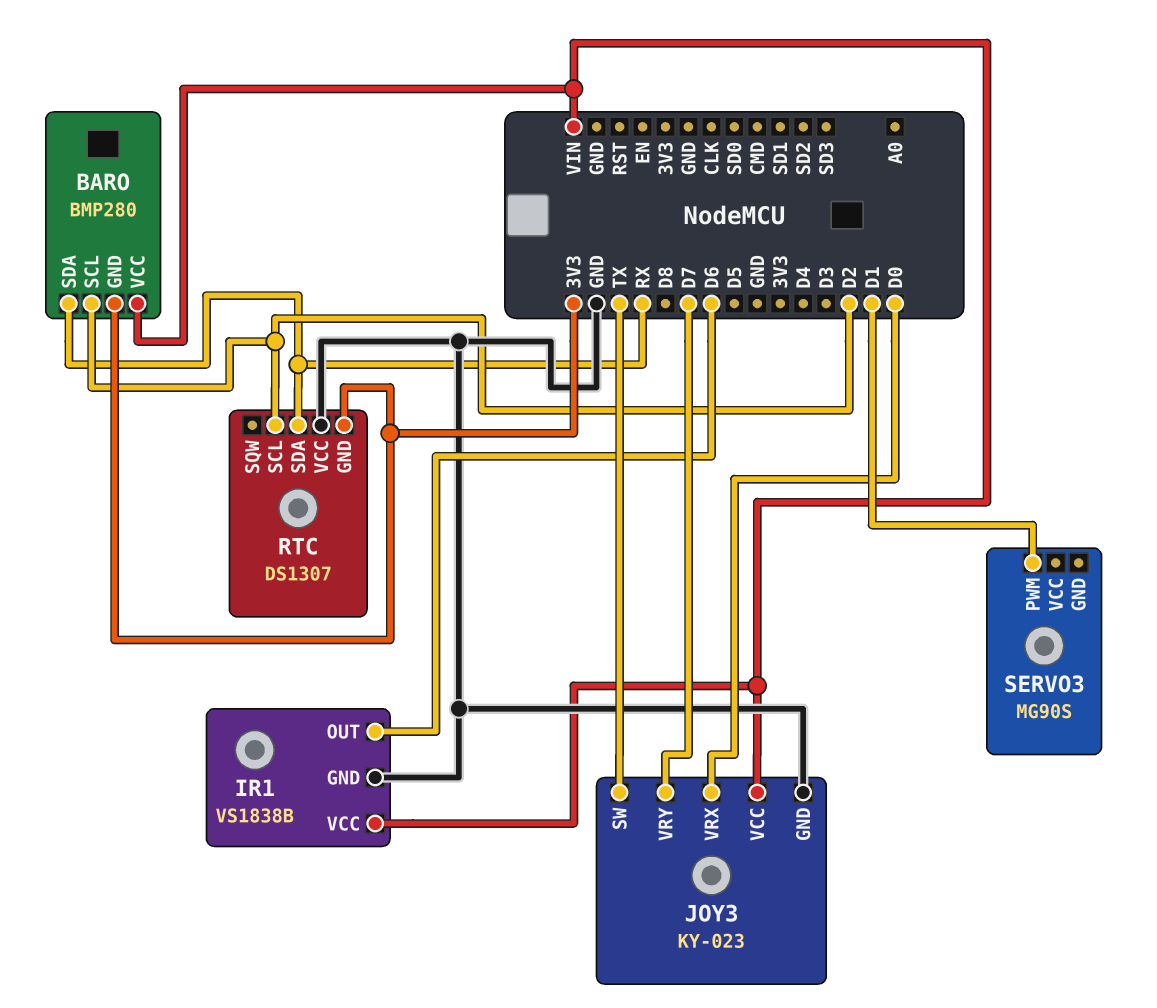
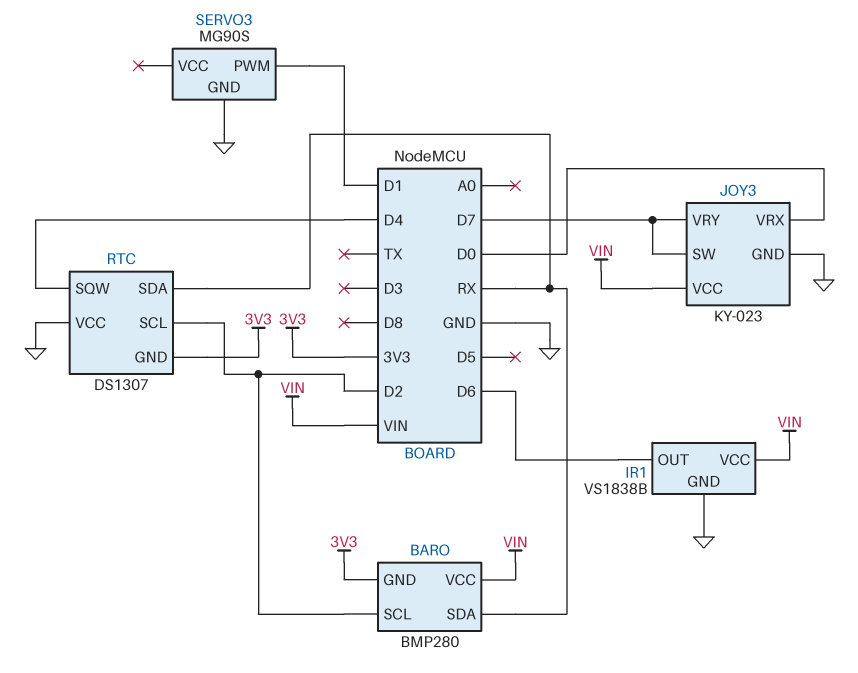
JOY3 pin SW: TX -> D7
RTC pin SQW: none -> D4
SERVO3 pin GND: none -> GND

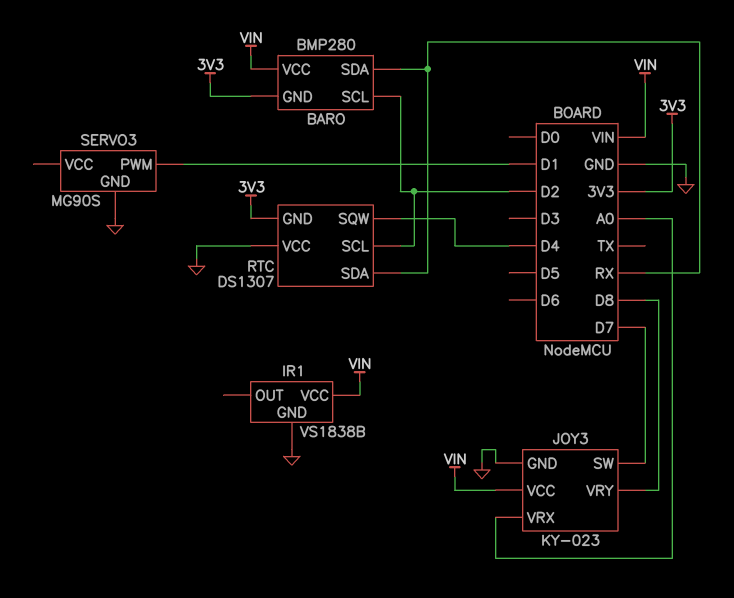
IR1 pin OUT: D6 -> none
JOY3 pin VRX: D0 -> A0
JOY3 pin VRY: D7 -> D8

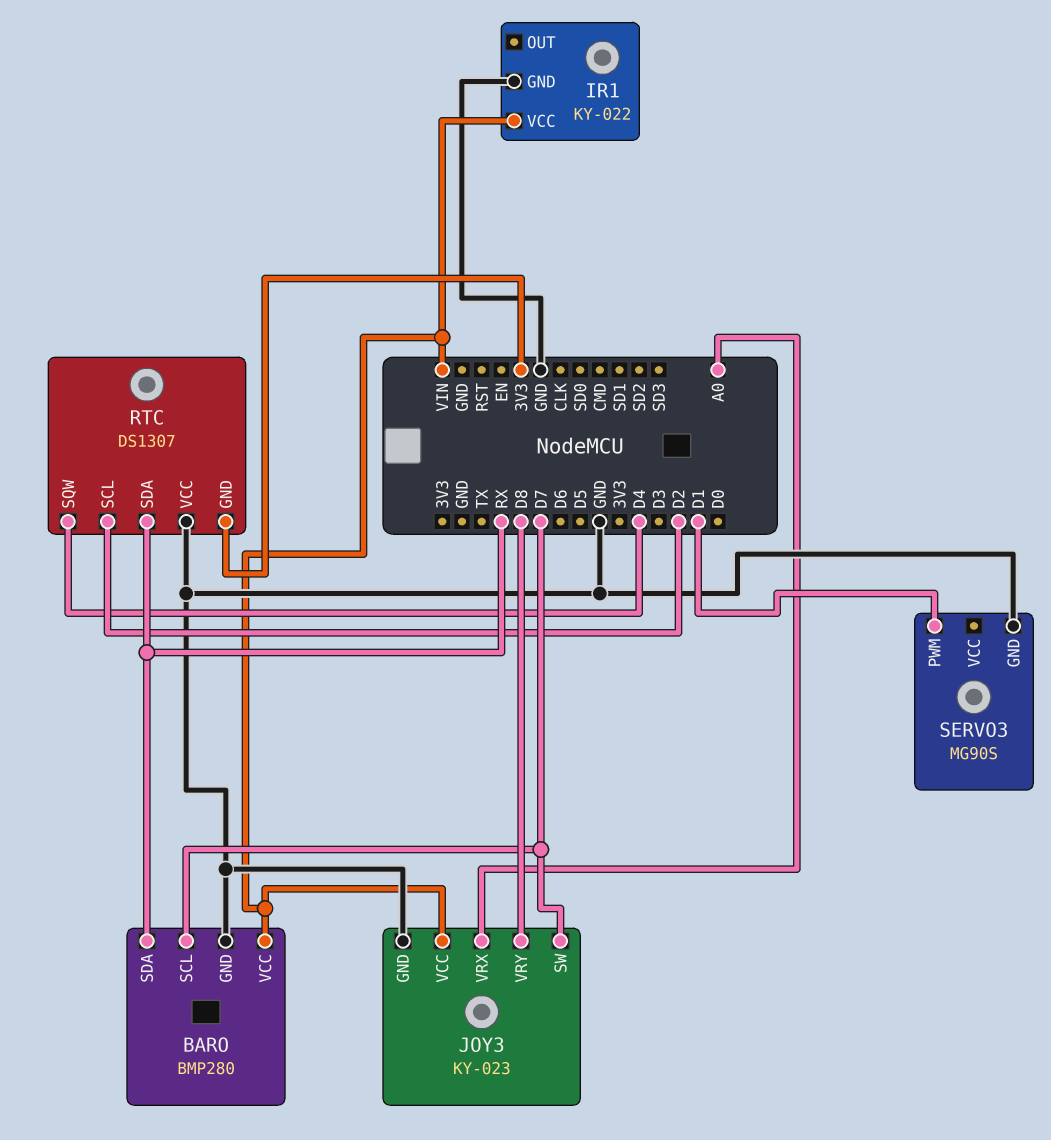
BARO pin GND: 3V3 -> GND
BARO pin SCL: D2 -> D7
IR1: VS1838B -> KY-022

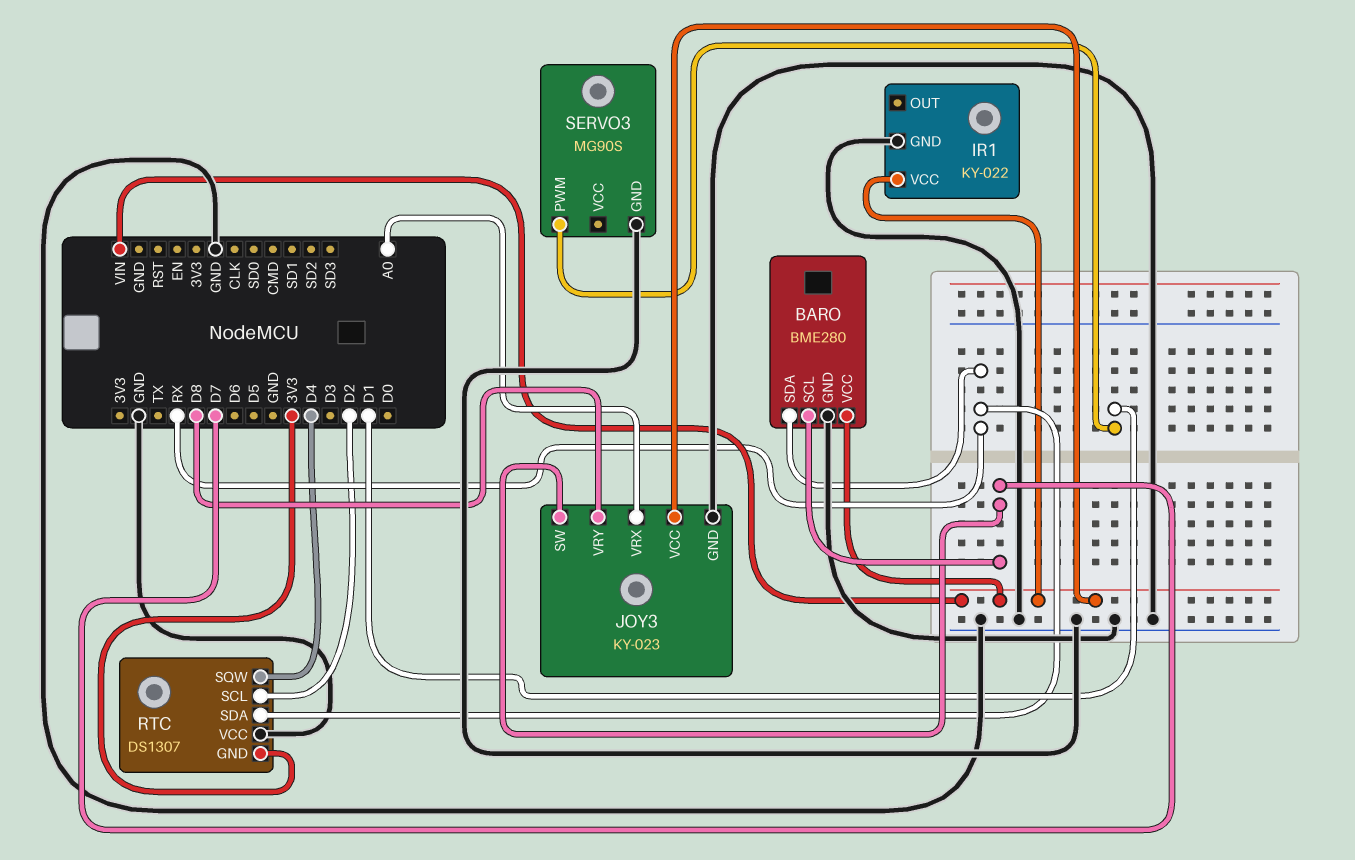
BARO: BMP280 -> BME280

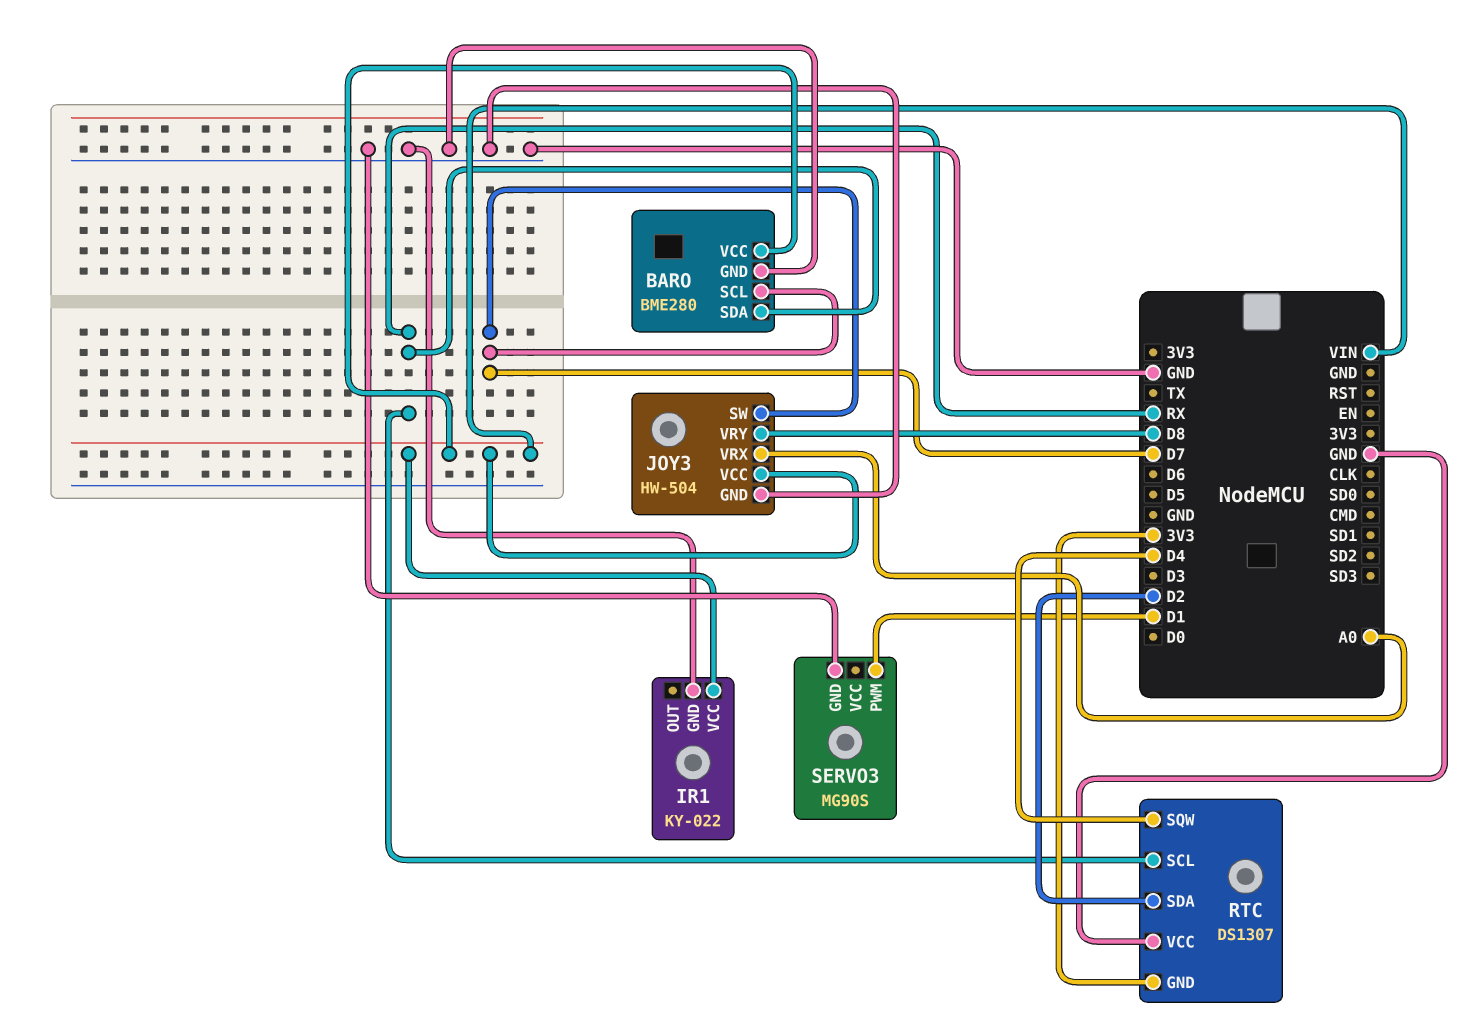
JOY3: KY-023 -> HW-504
RTC pin SCL: D2 -> RX
RTC pin SDA: RX -> D2

